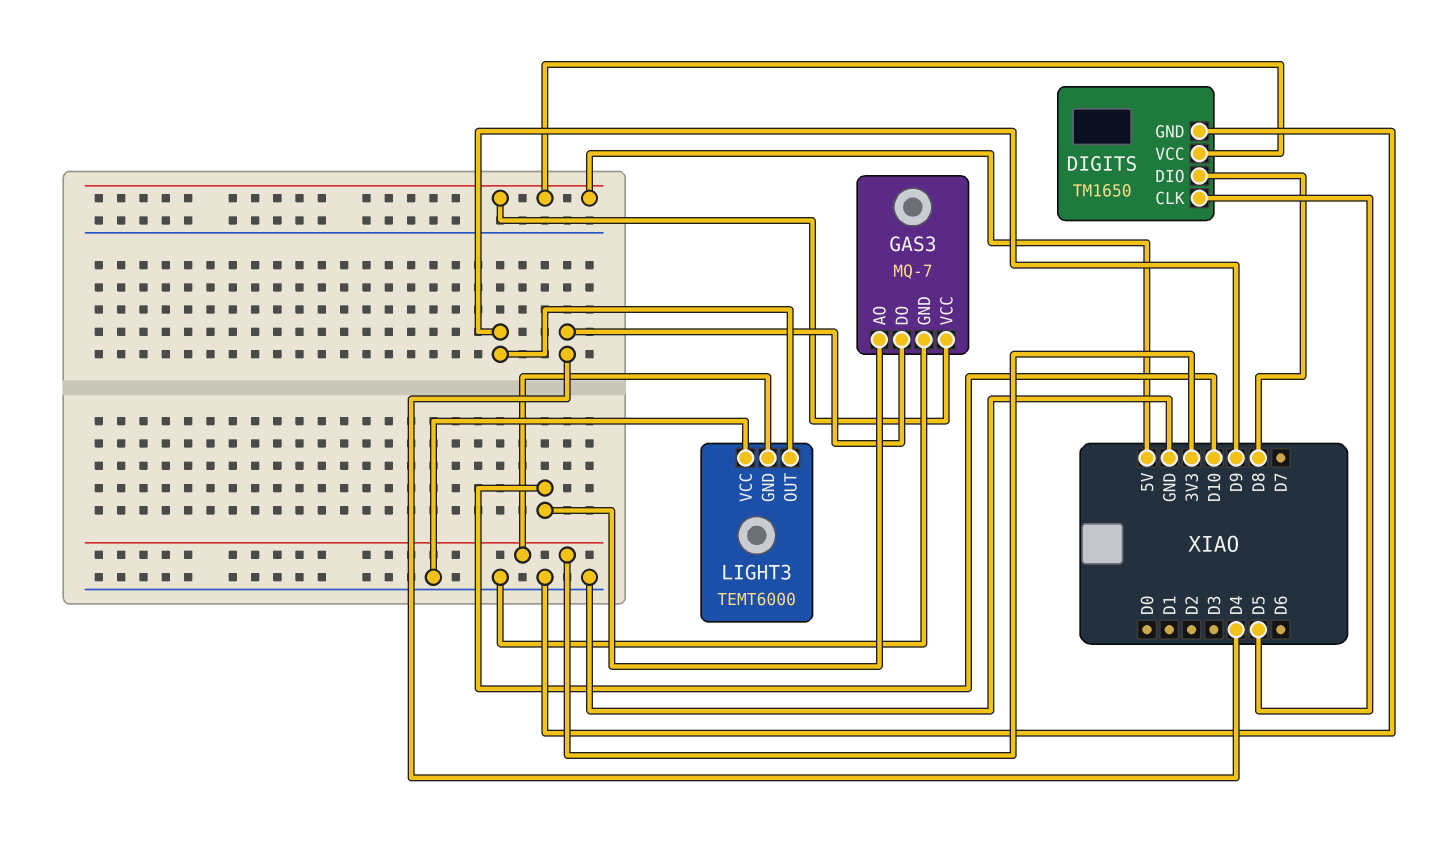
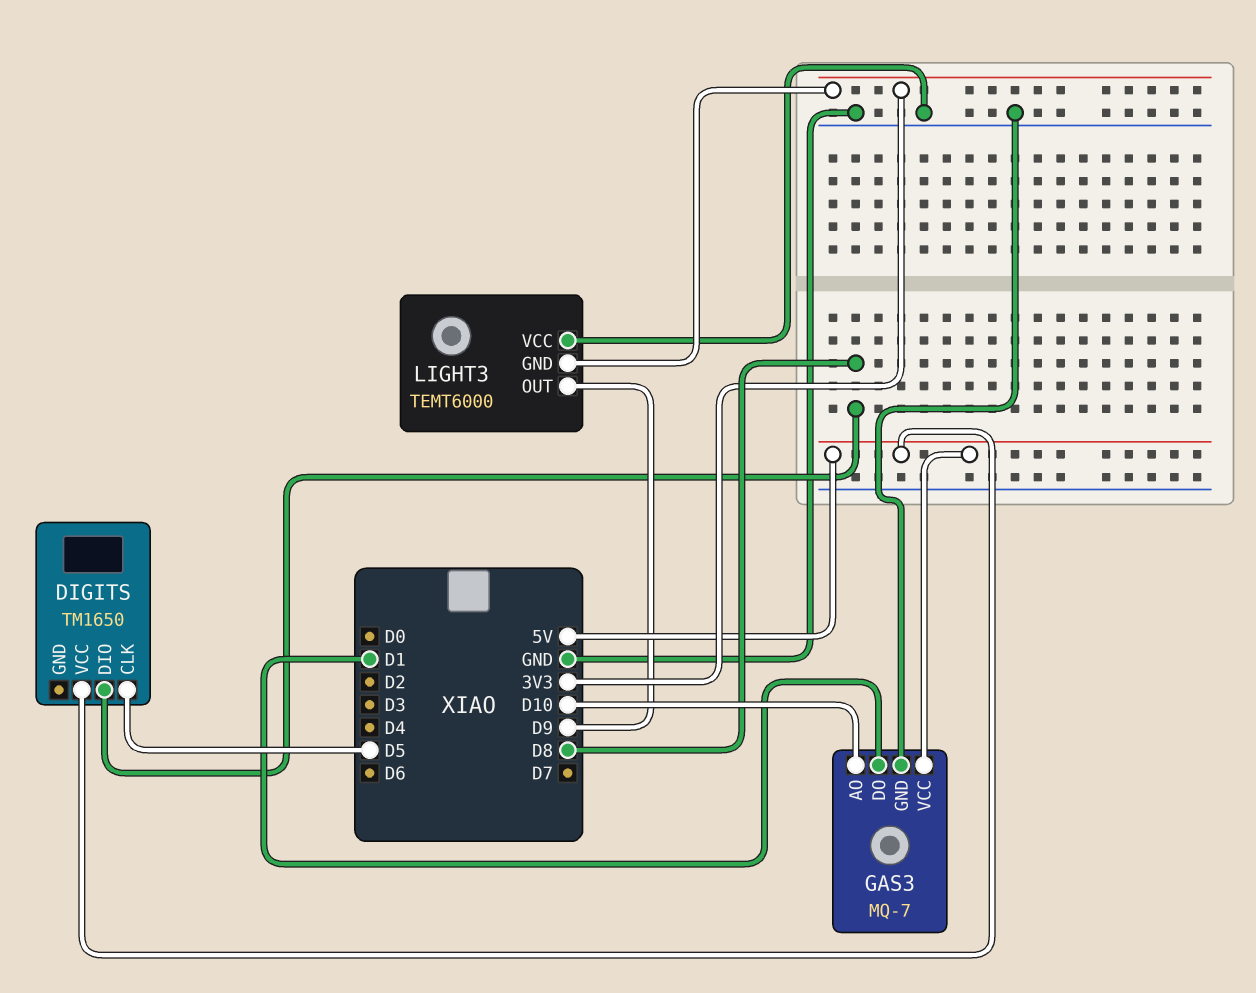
DIGITS pin GND: GND -> none
GAS3 pin DO: D4 -> D1

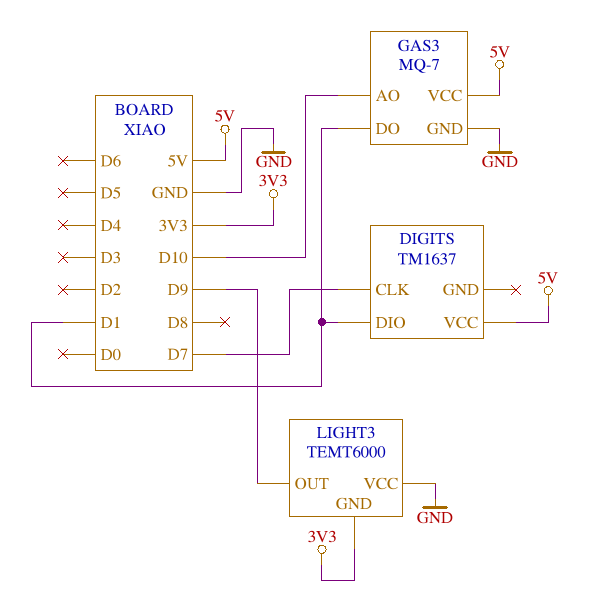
DIGITS: TM1650 -> TM1637
DIGITS pin CLK: D5 -> D7
DIGITS pin DIO: D8 -> D1

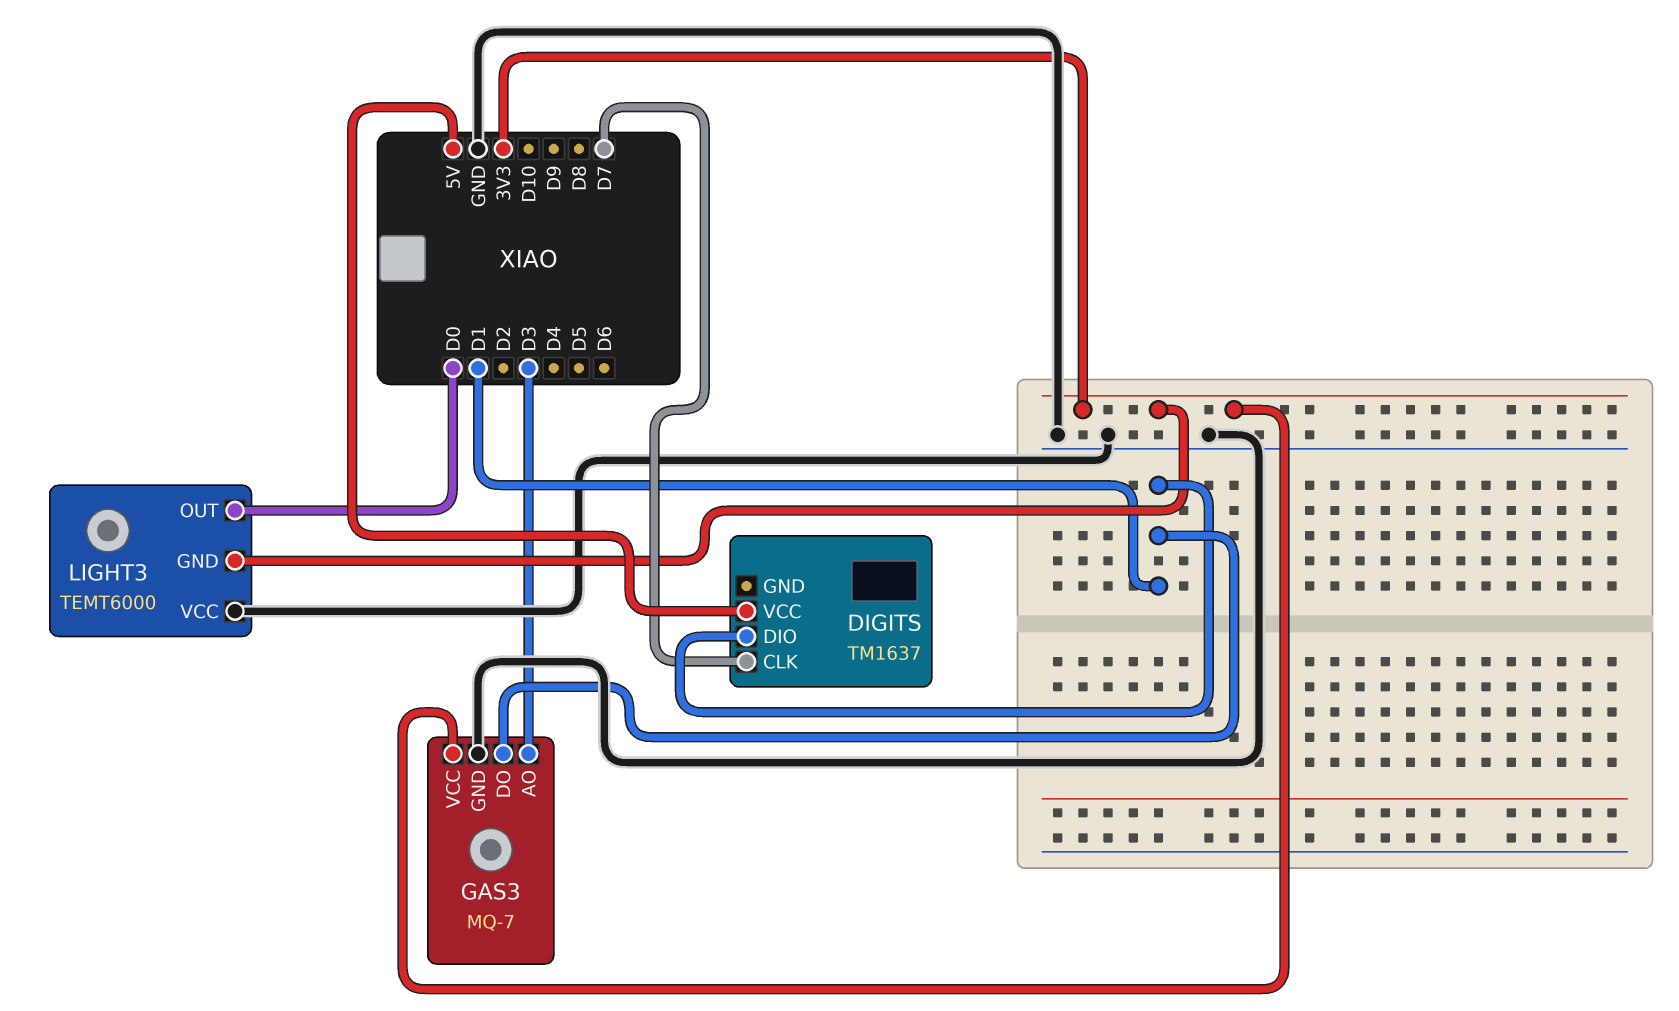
GAS3 pin AO: D10 -> D3
GAS3 pin VCC: 5V -> 3V3
LIGHT3 pin OUT: D9 -> D0

